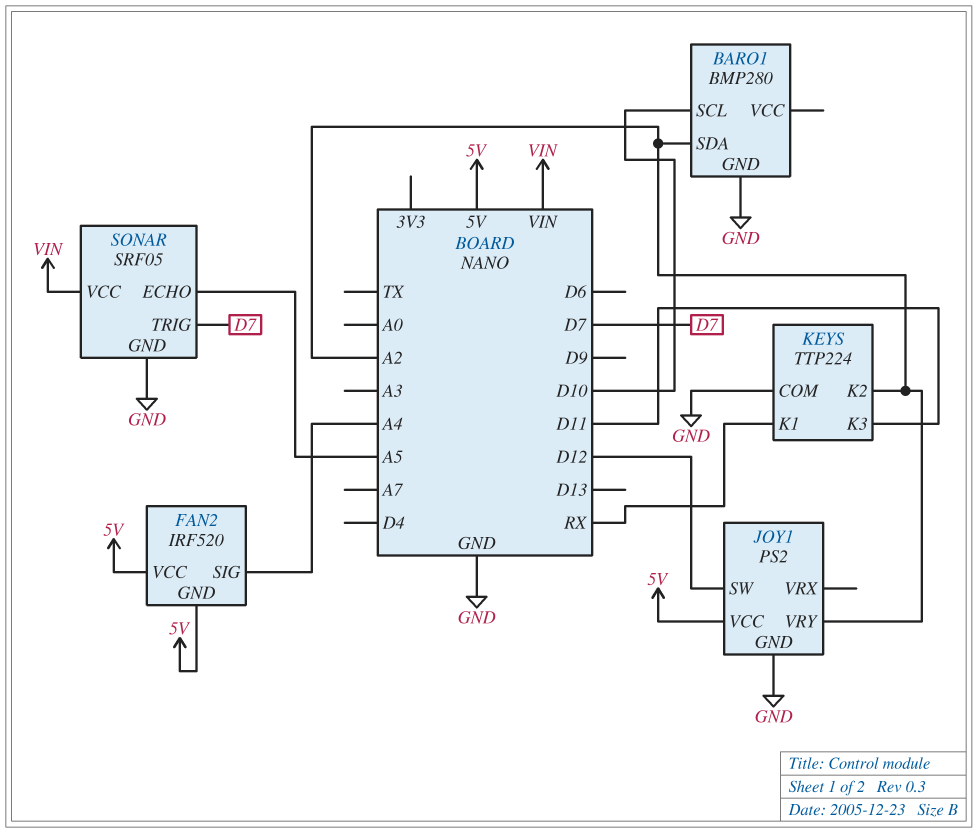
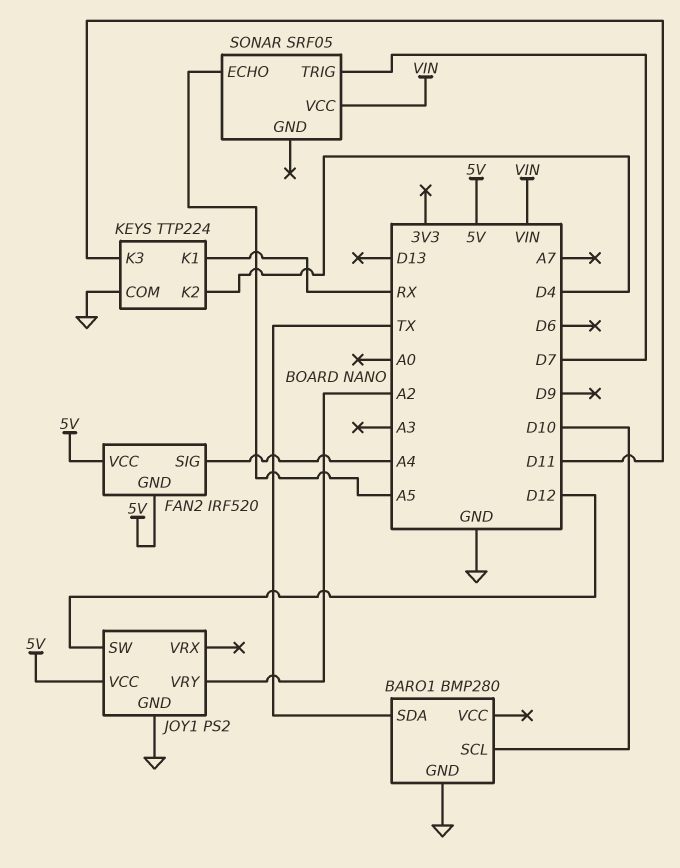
BARO1 pin SDA: A2 -> TX
KEYS pin K2: A2 -> D4
SONAR pin GND: GND -> none

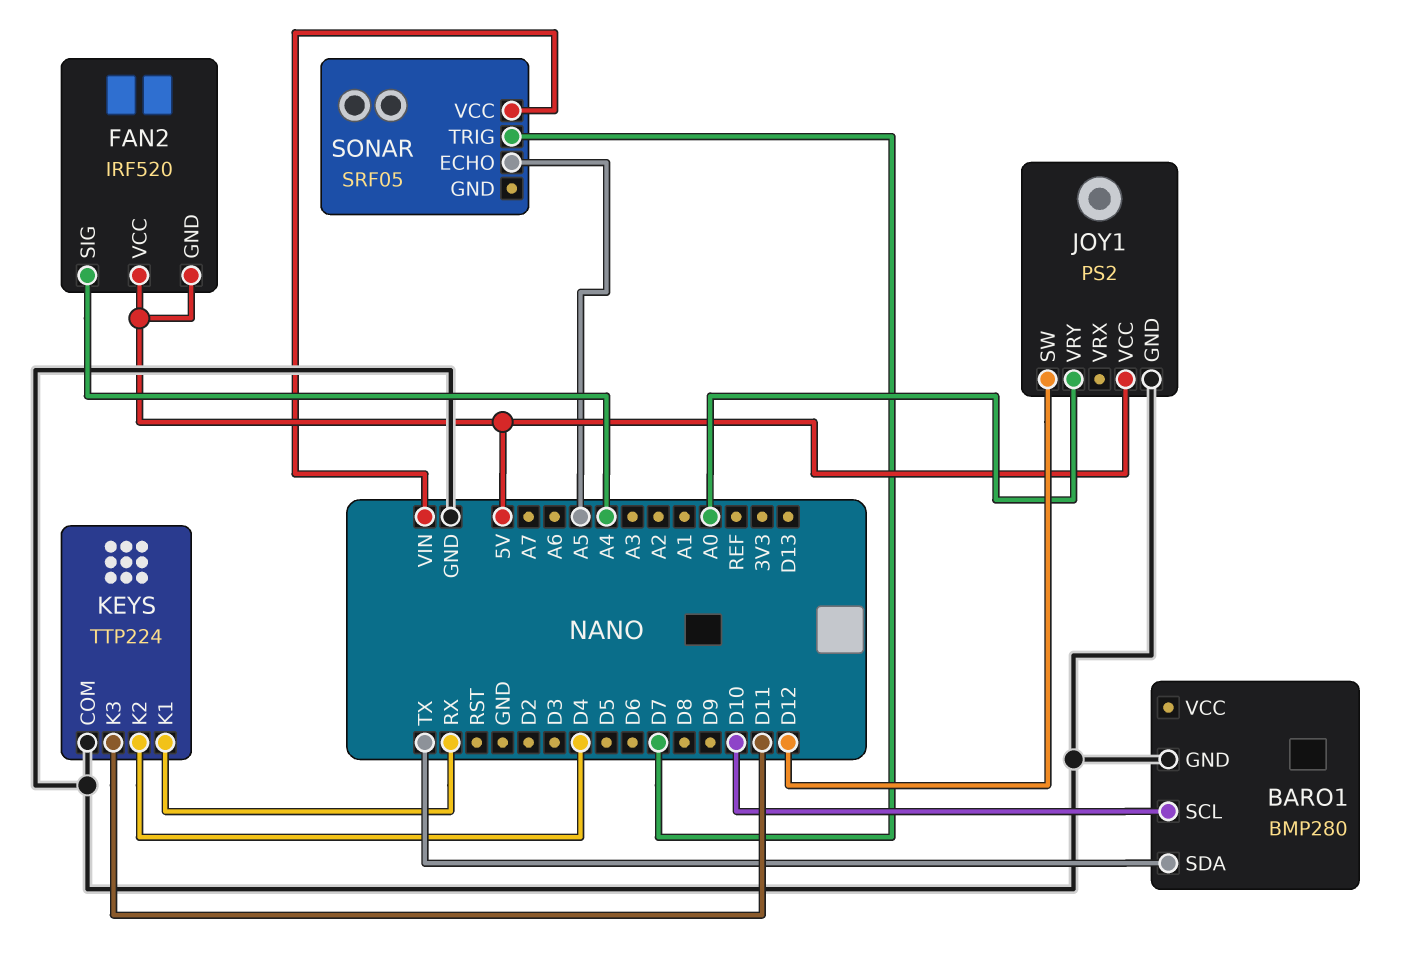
JOY1 pin VRY: A2 -> A0

